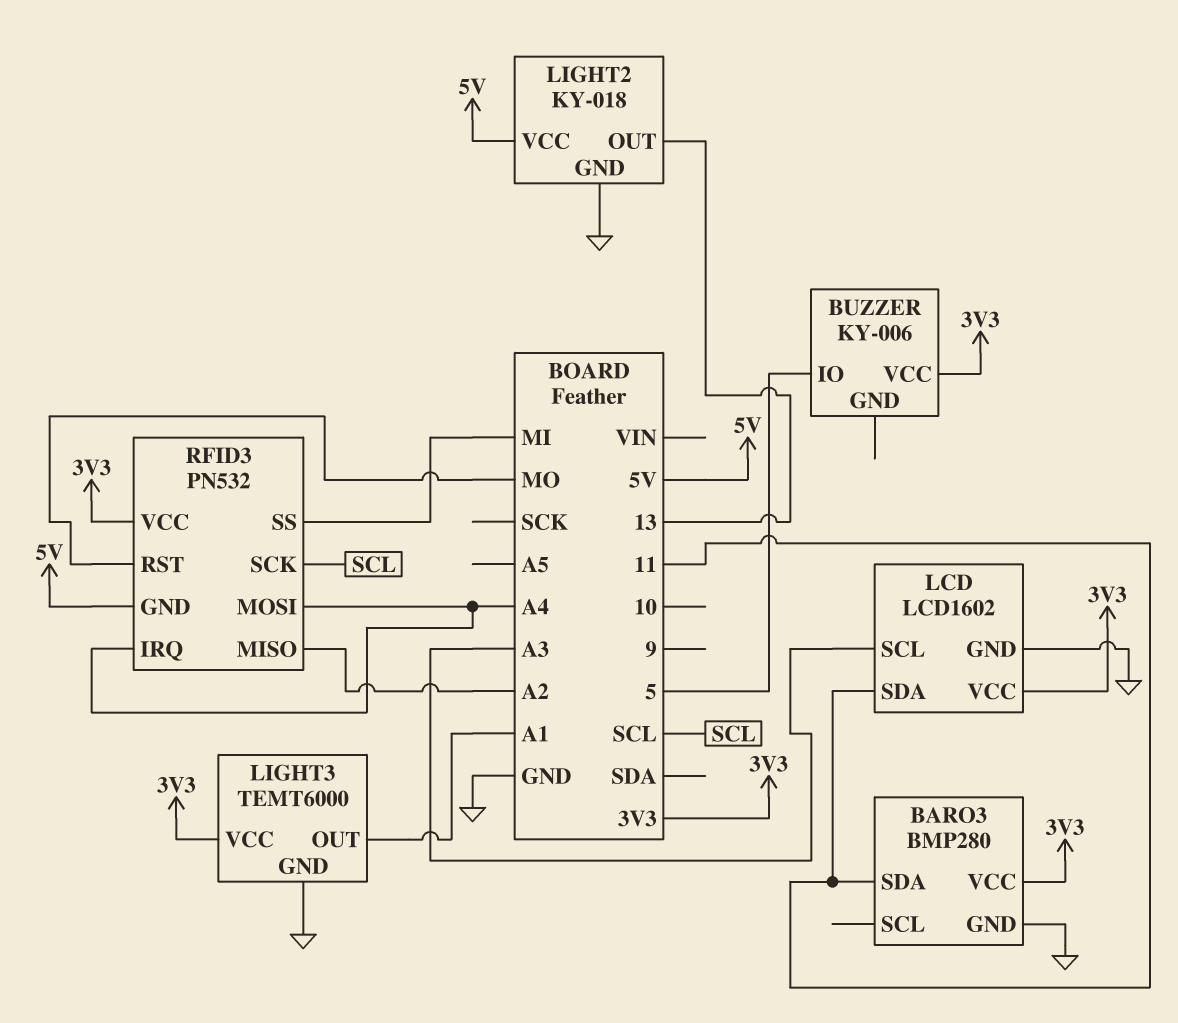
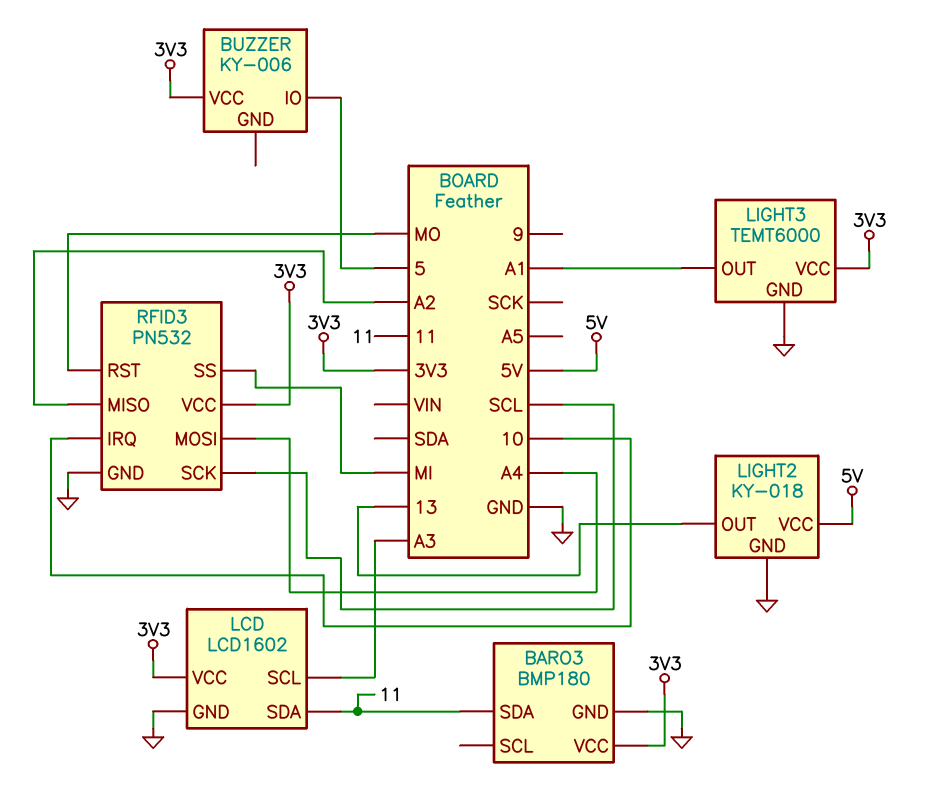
BARO3: BMP280 -> BMP180
RFID3 pin GND: 5V -> GND
RFID3 pin IRQ: A4 -> 10

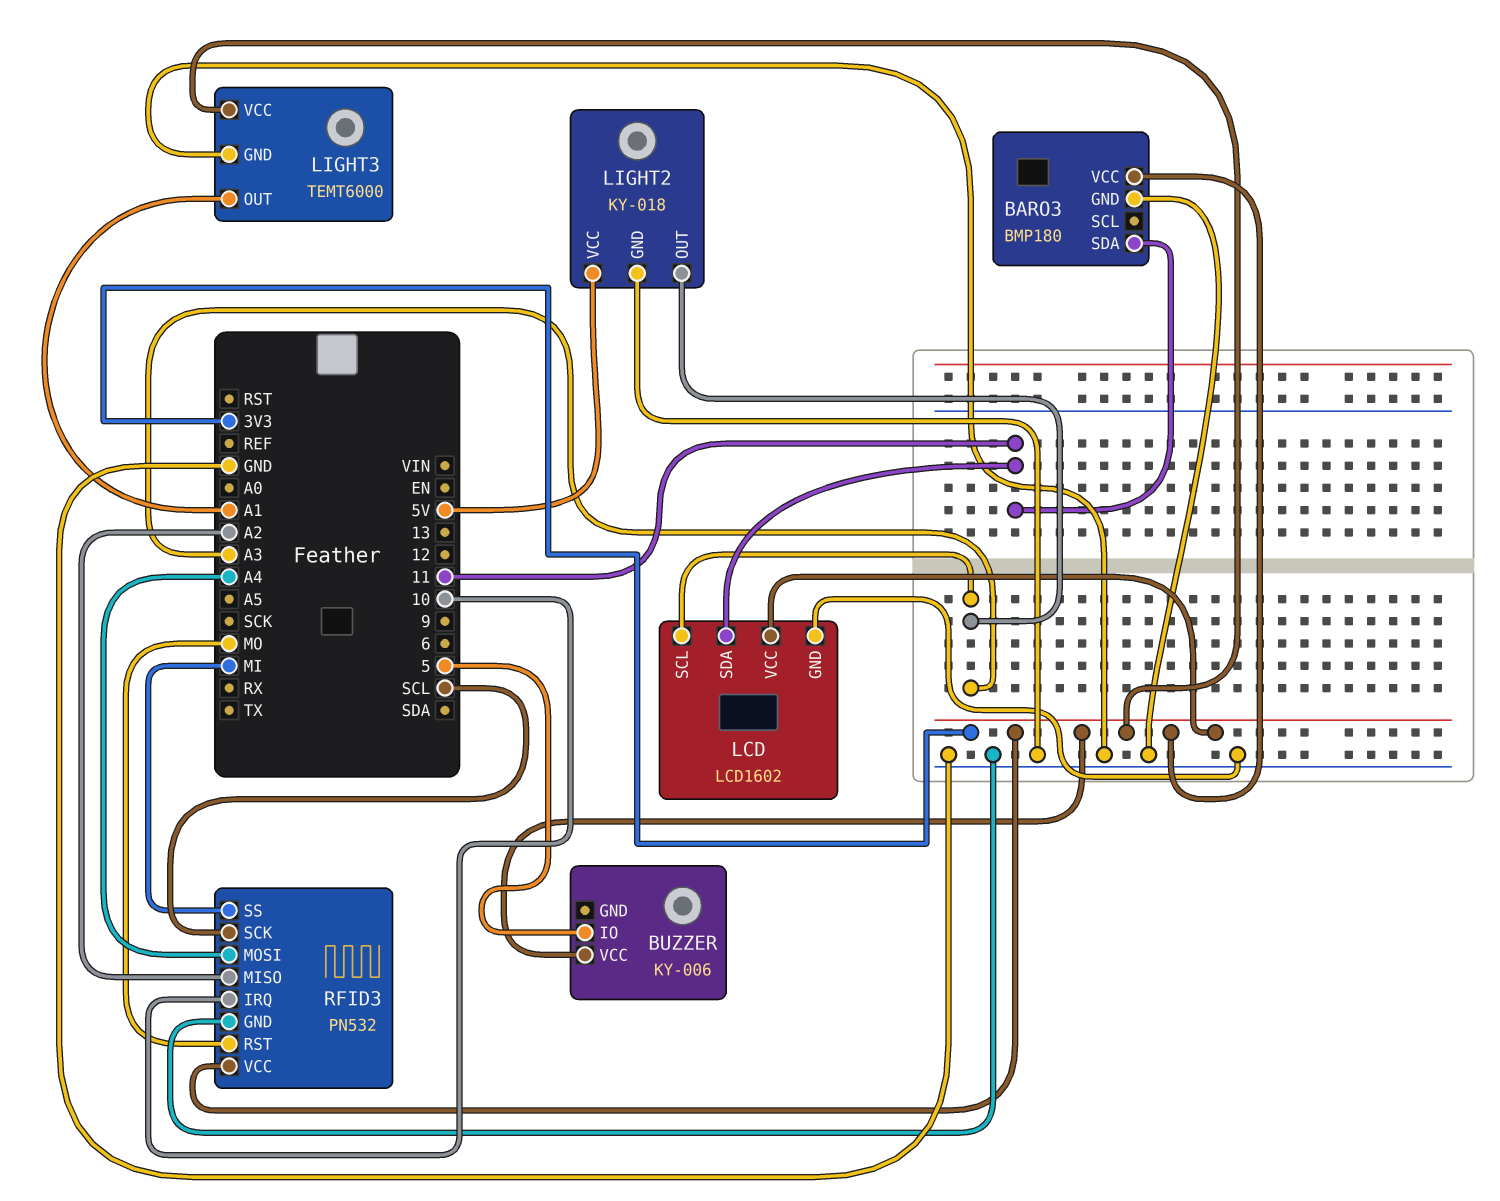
LIGHT2 pin OUT: 13 -> A3

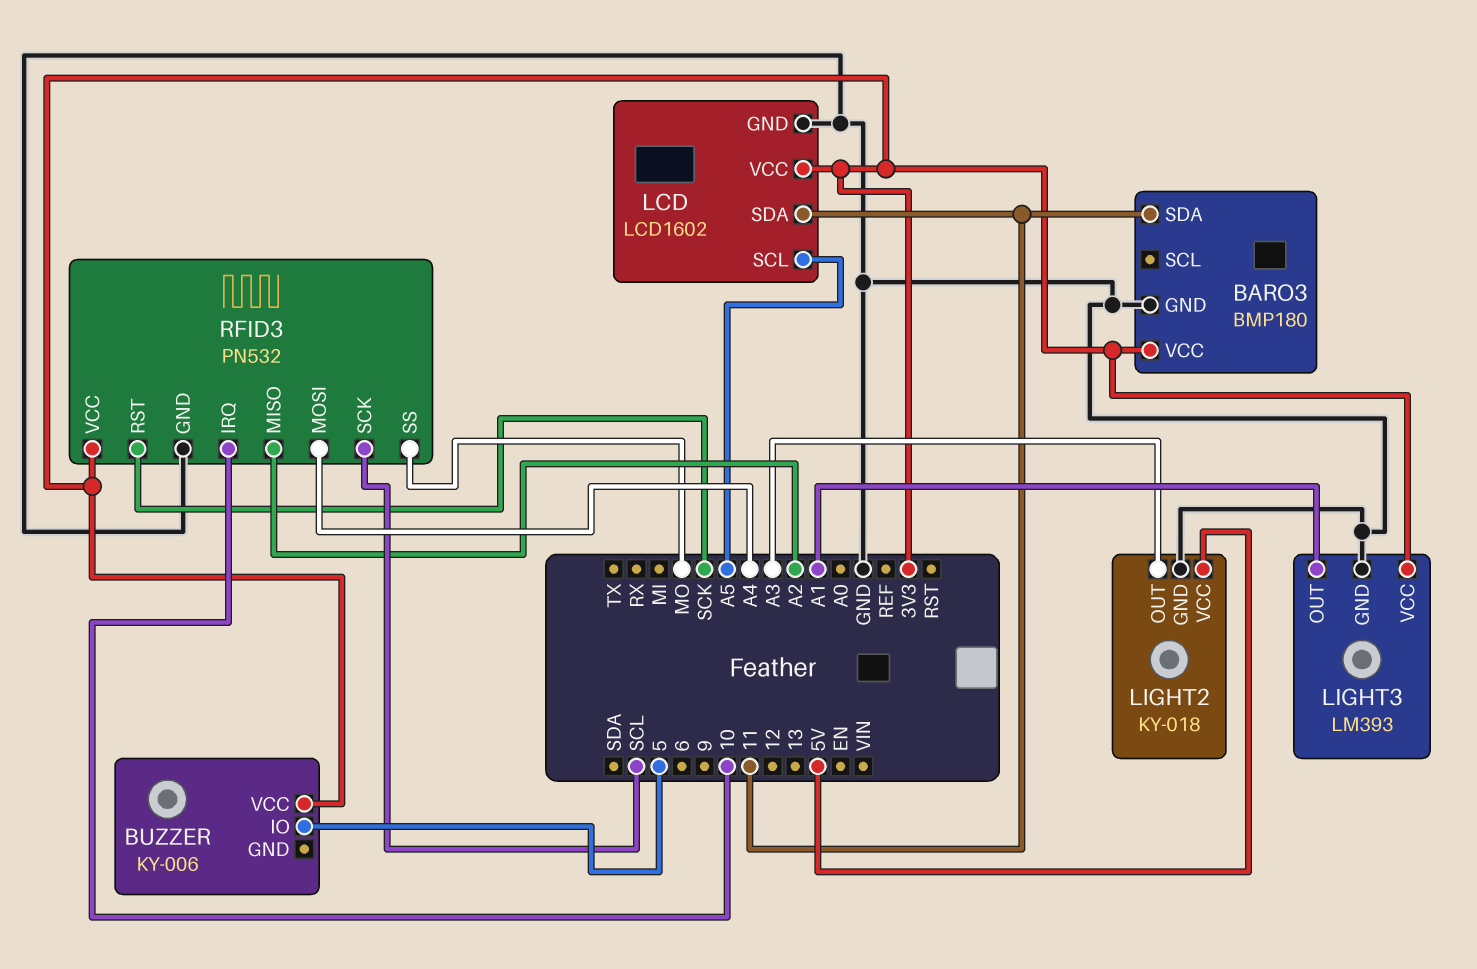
LCD pin SCL: A3 -> A5
LIGHT3: TEMT6000 -> LM393
RFID3 pin RST: MO -> SCK
RFID3 pin SS: MI -> MO

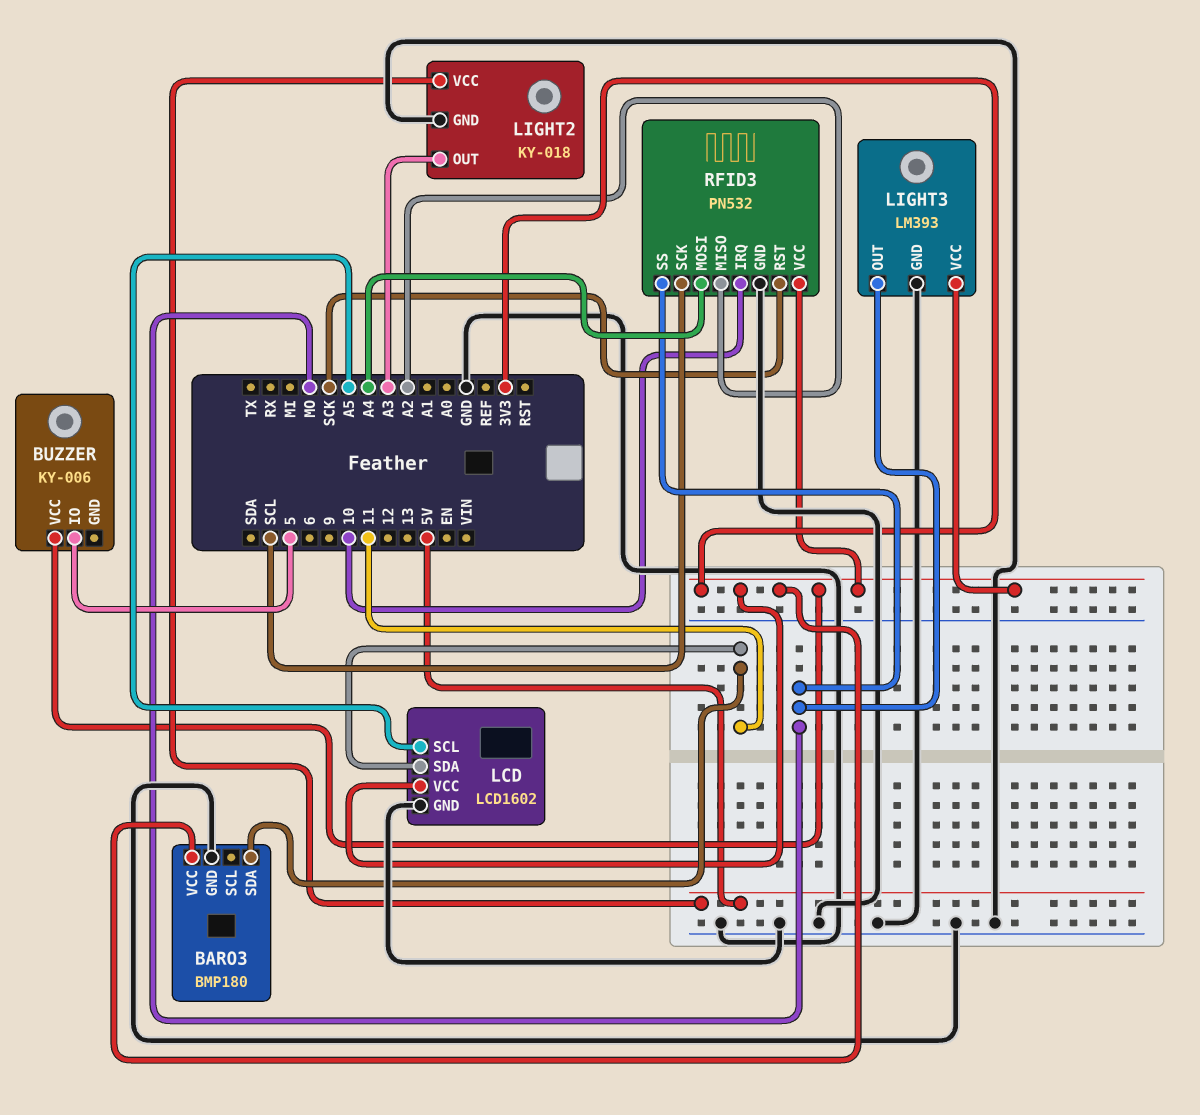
LIGHT3 pin OUT: A1 -> MO

